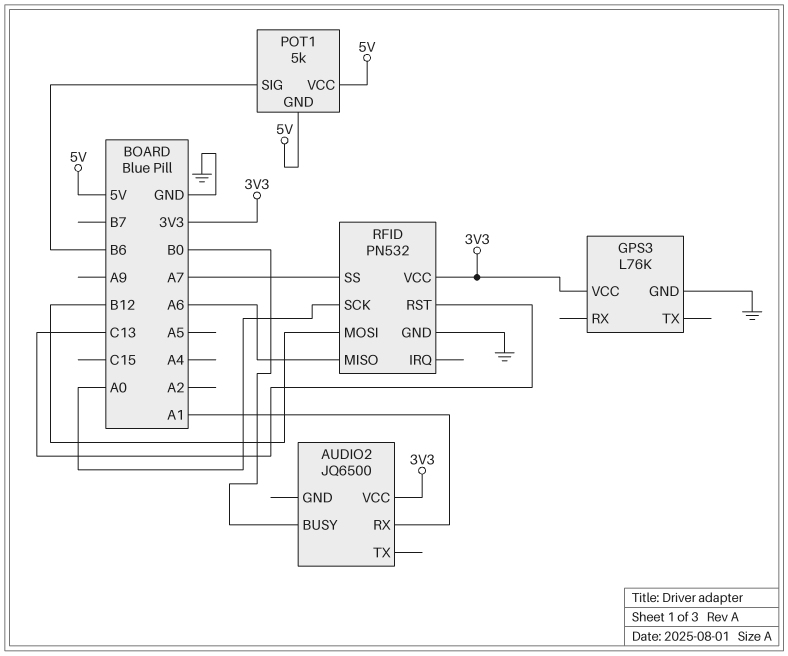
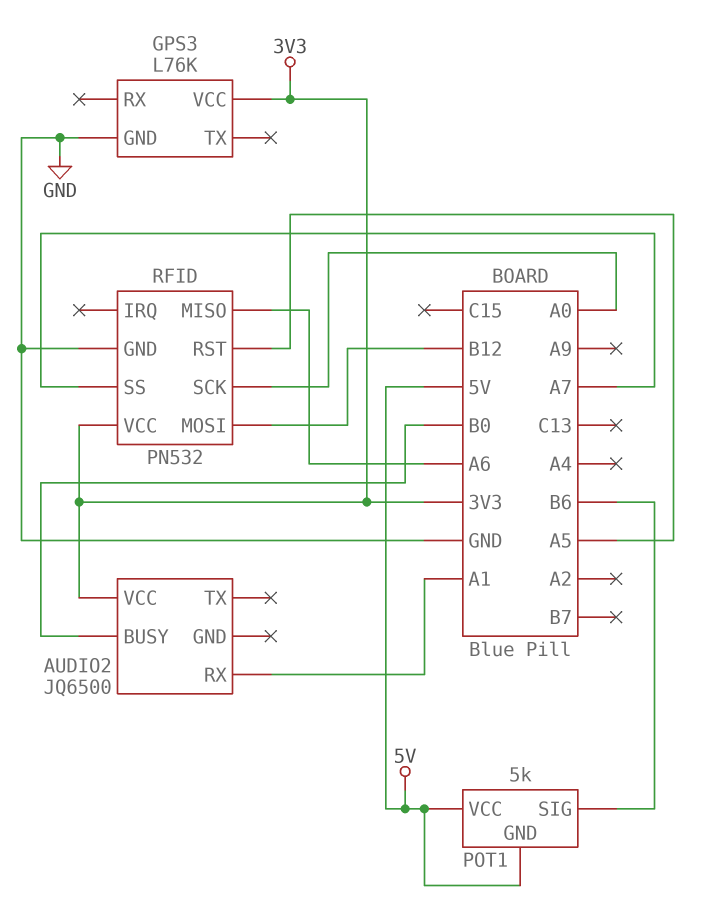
RFID pin RST: C13 -> A5

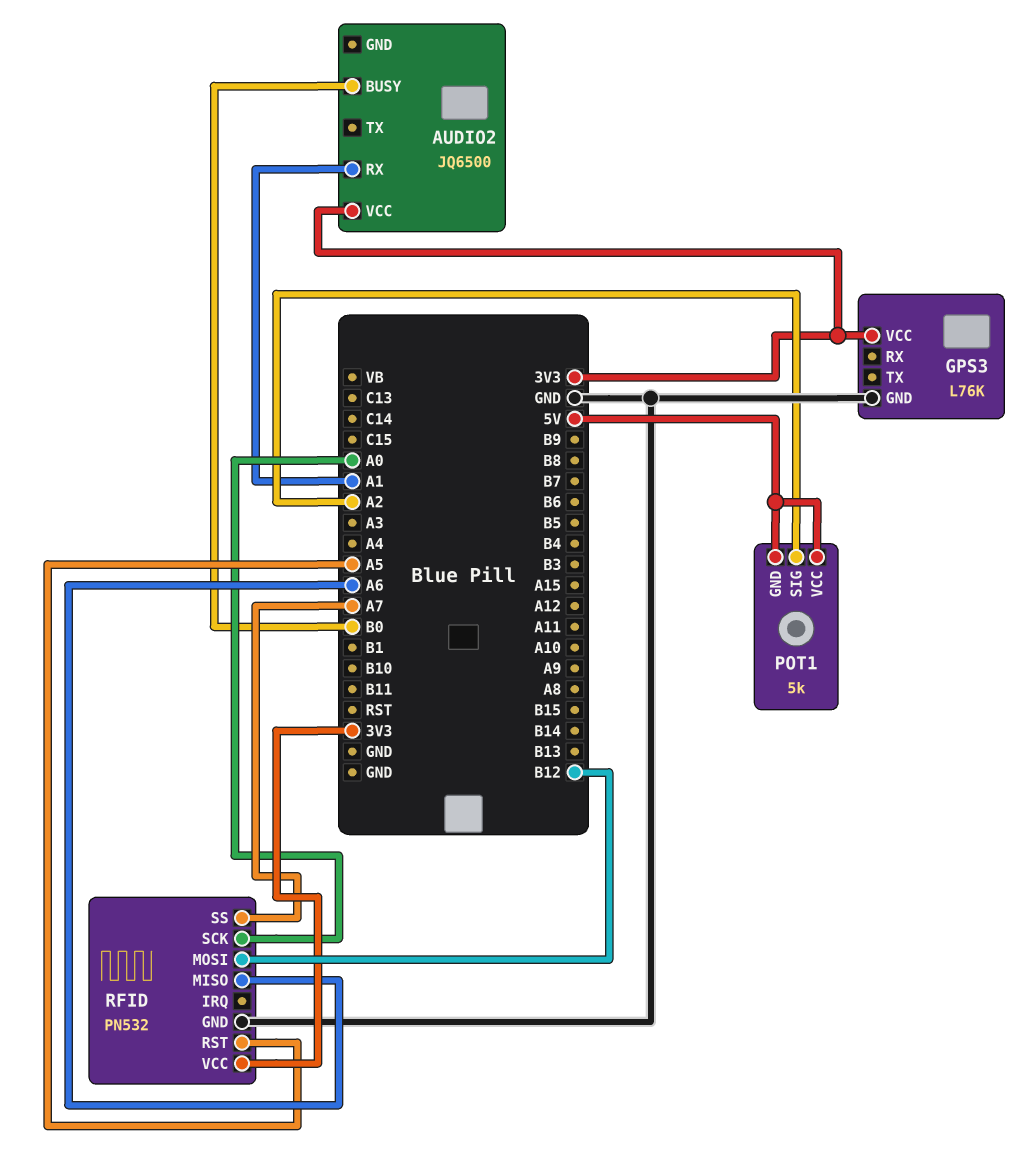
POT1 pin SIG: B6 -> A2

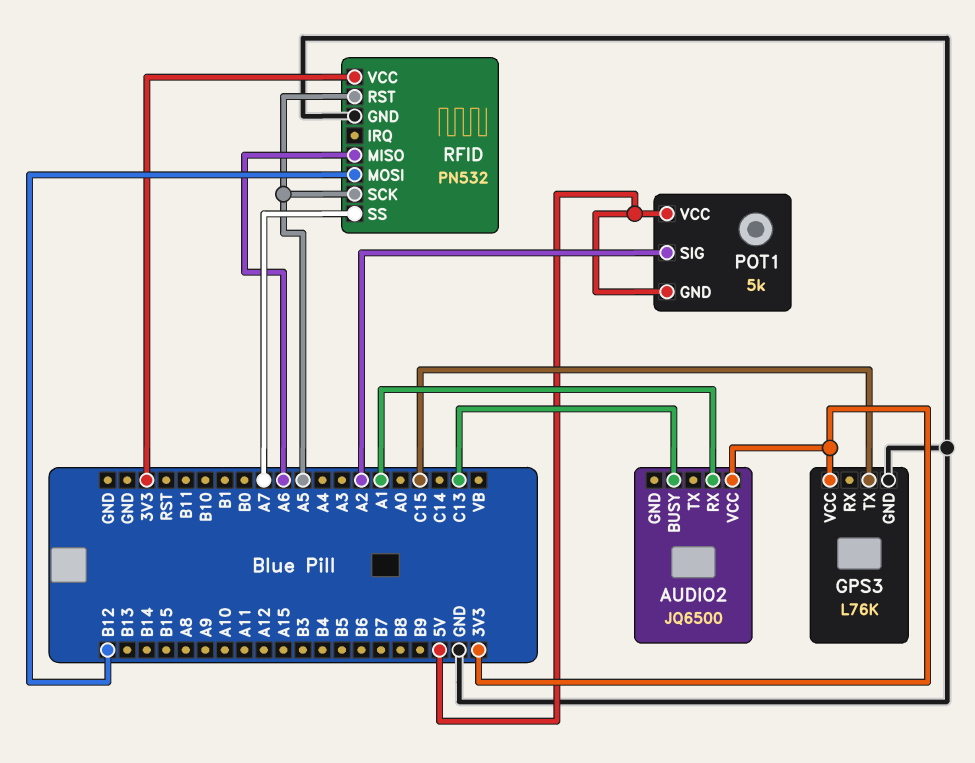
AUDIO2 pin BUSY: B0 -> C13
GPS3 pin TX: none -> C15
RFID pin SCK: A0 -> A5

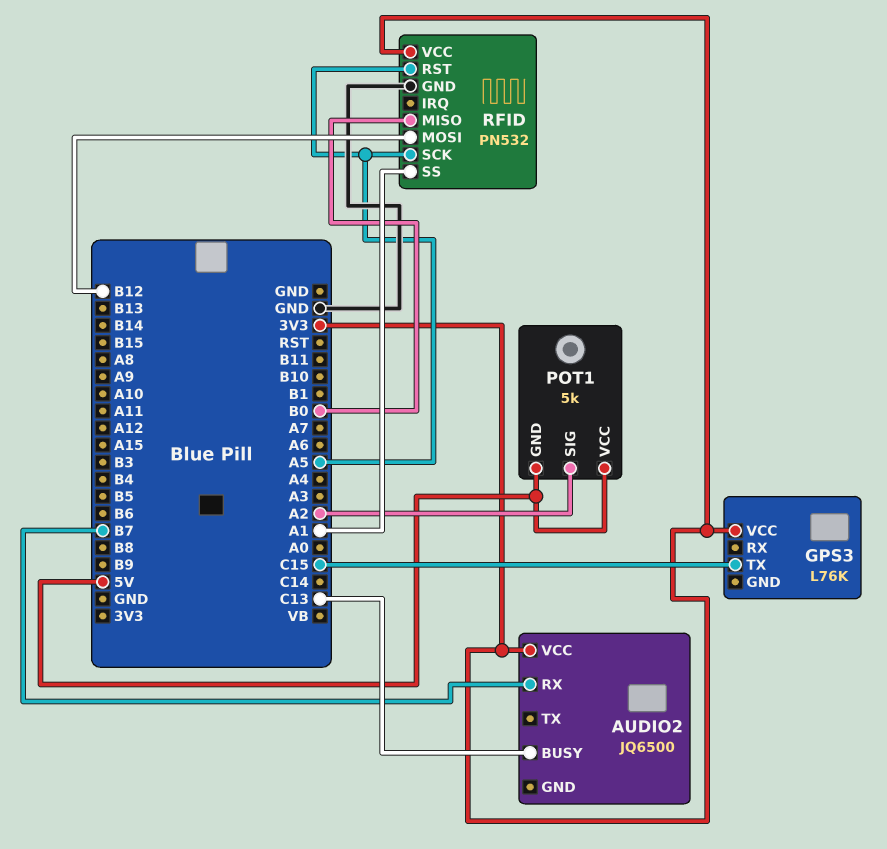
AUDIO2 pin RX: A1 -> B7
GPS3 pin GND: GND -> none
RFID pin MISO: A6 -> B0
RFID pin SS: A7 -> A1

